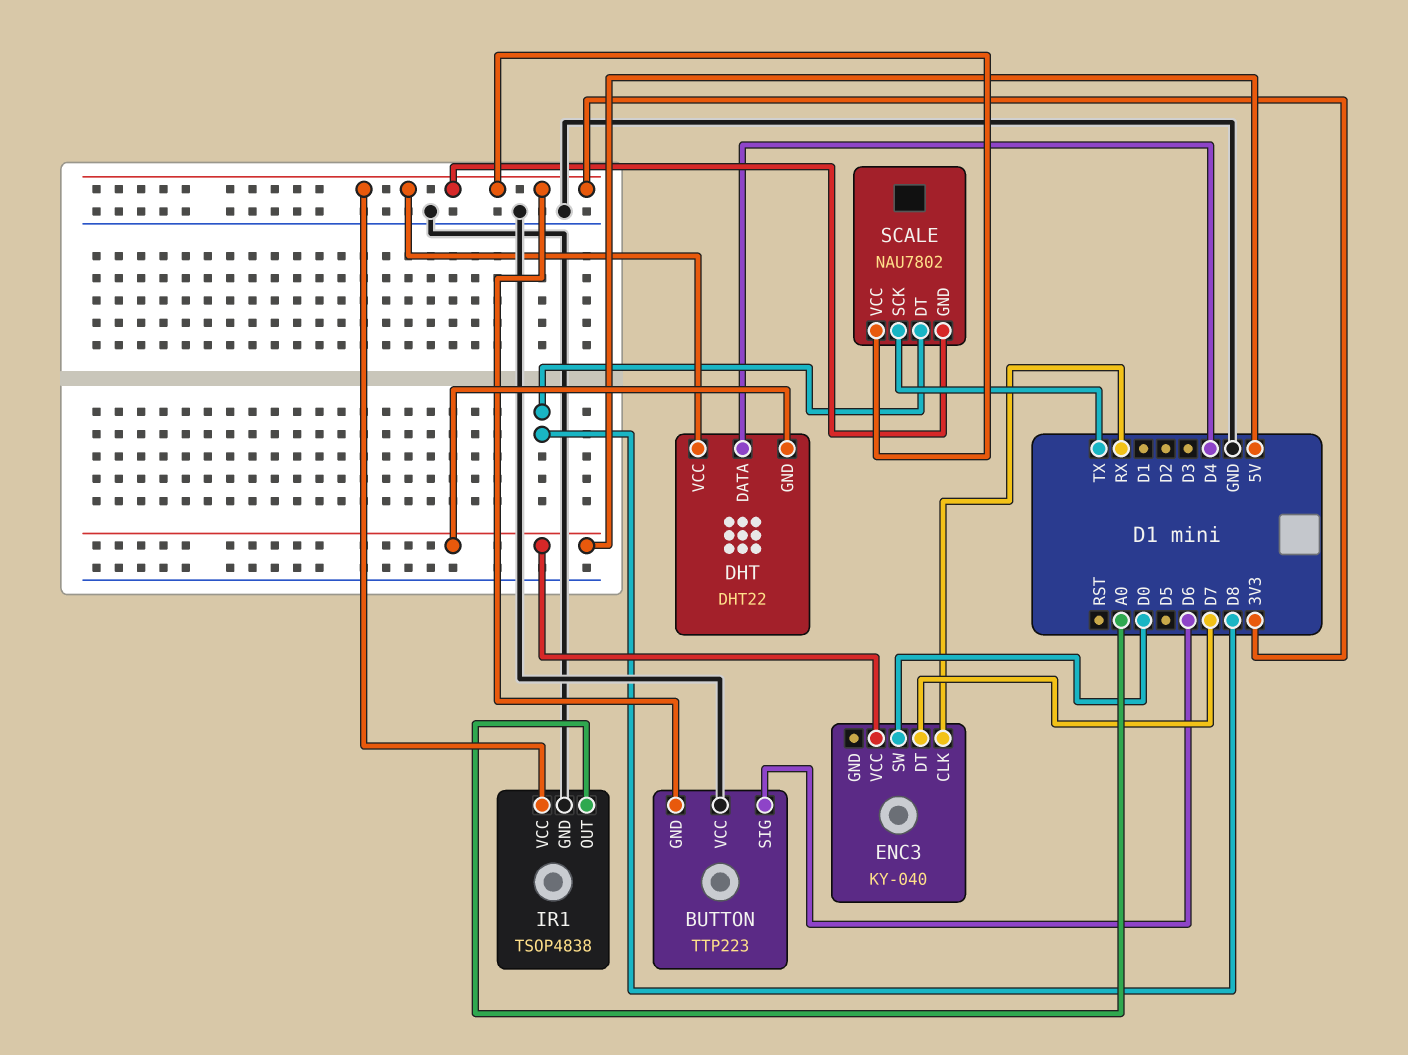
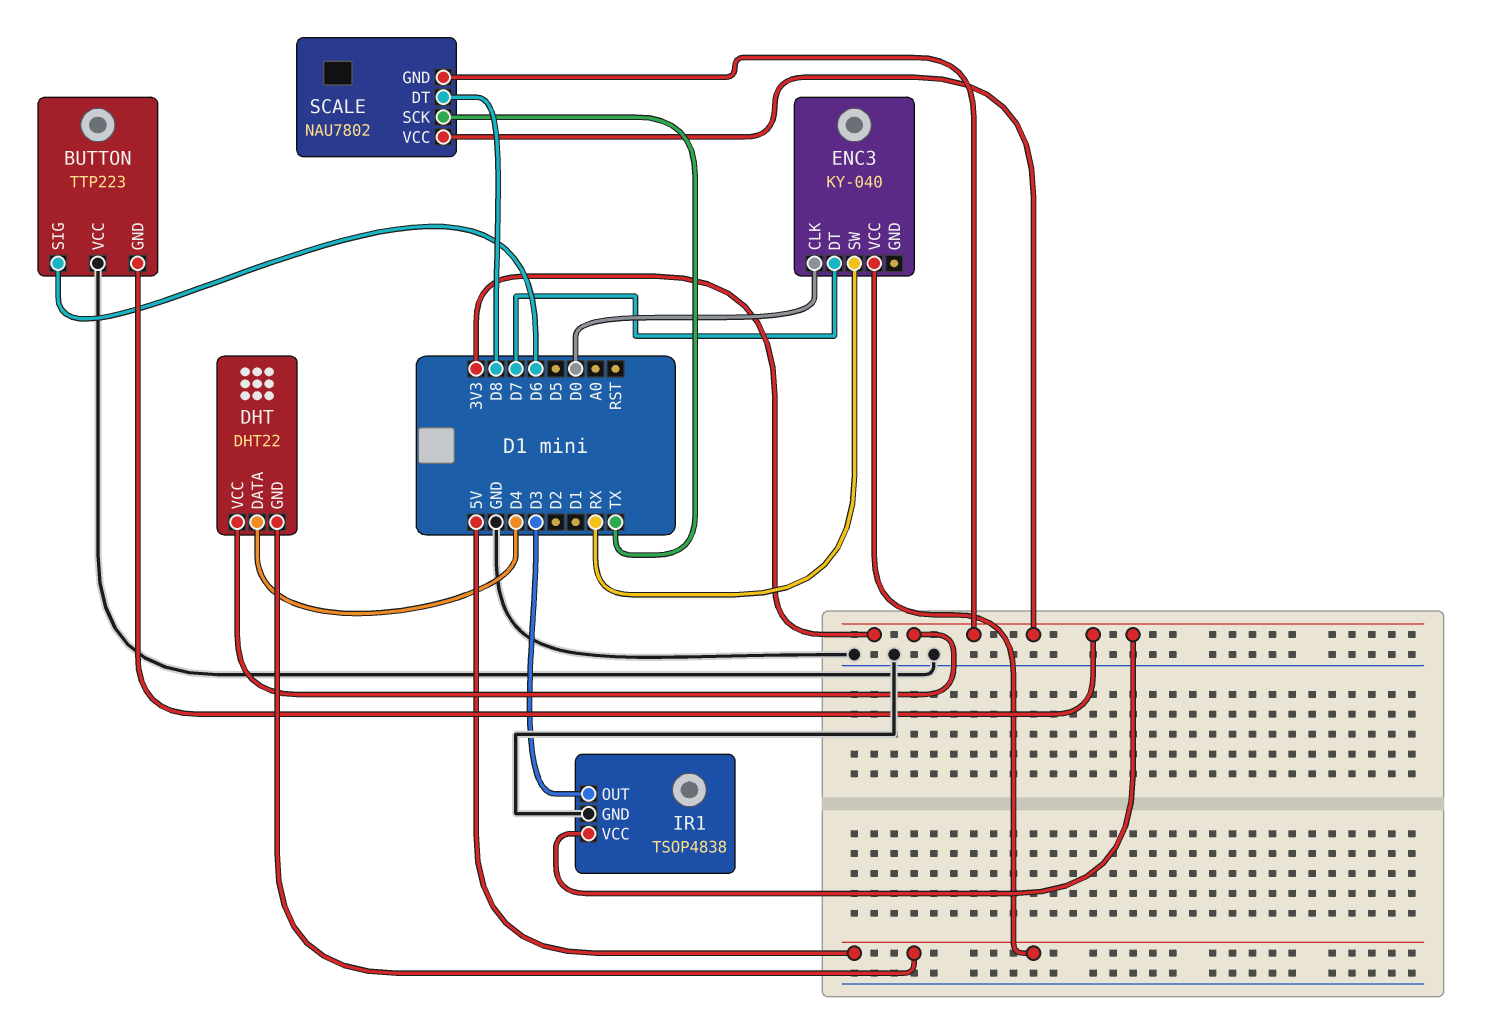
ENC3 pin CLK: RX -> D0
ENC3 pin SW: D0 -> RX
IR1 pin OUT: A0 -> D3

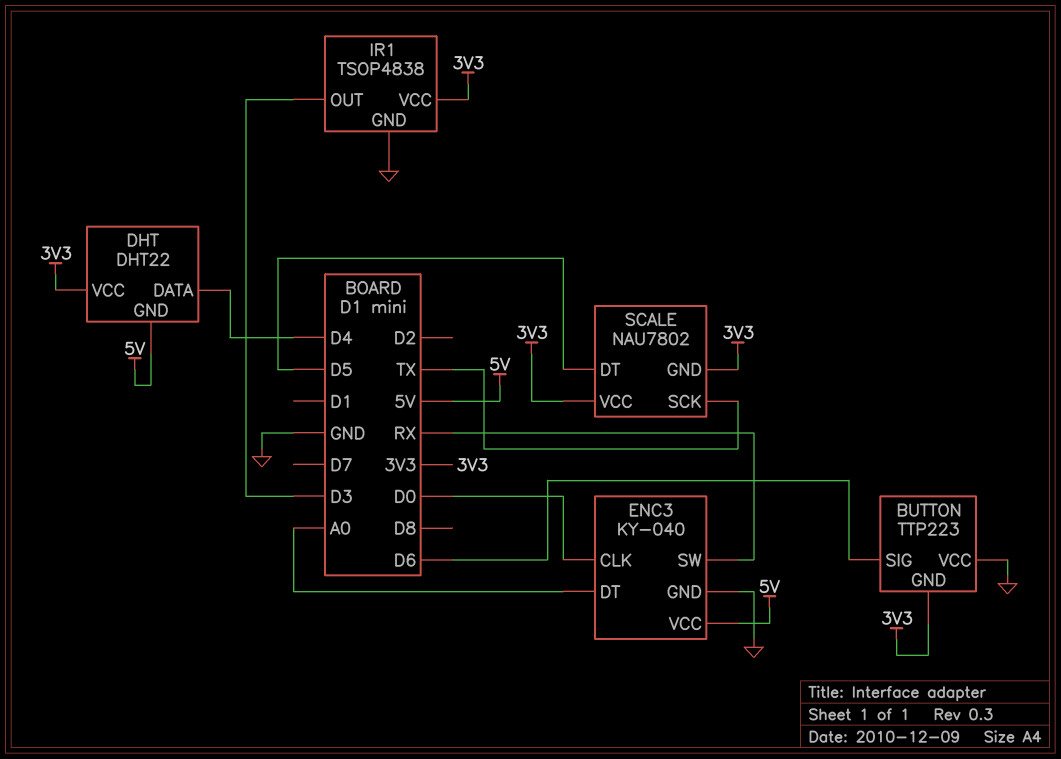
ENC3 pin DT: D7 -> A0
ENC3 pin GND: none -> GND
SCALE pin DT: D8 -> D5

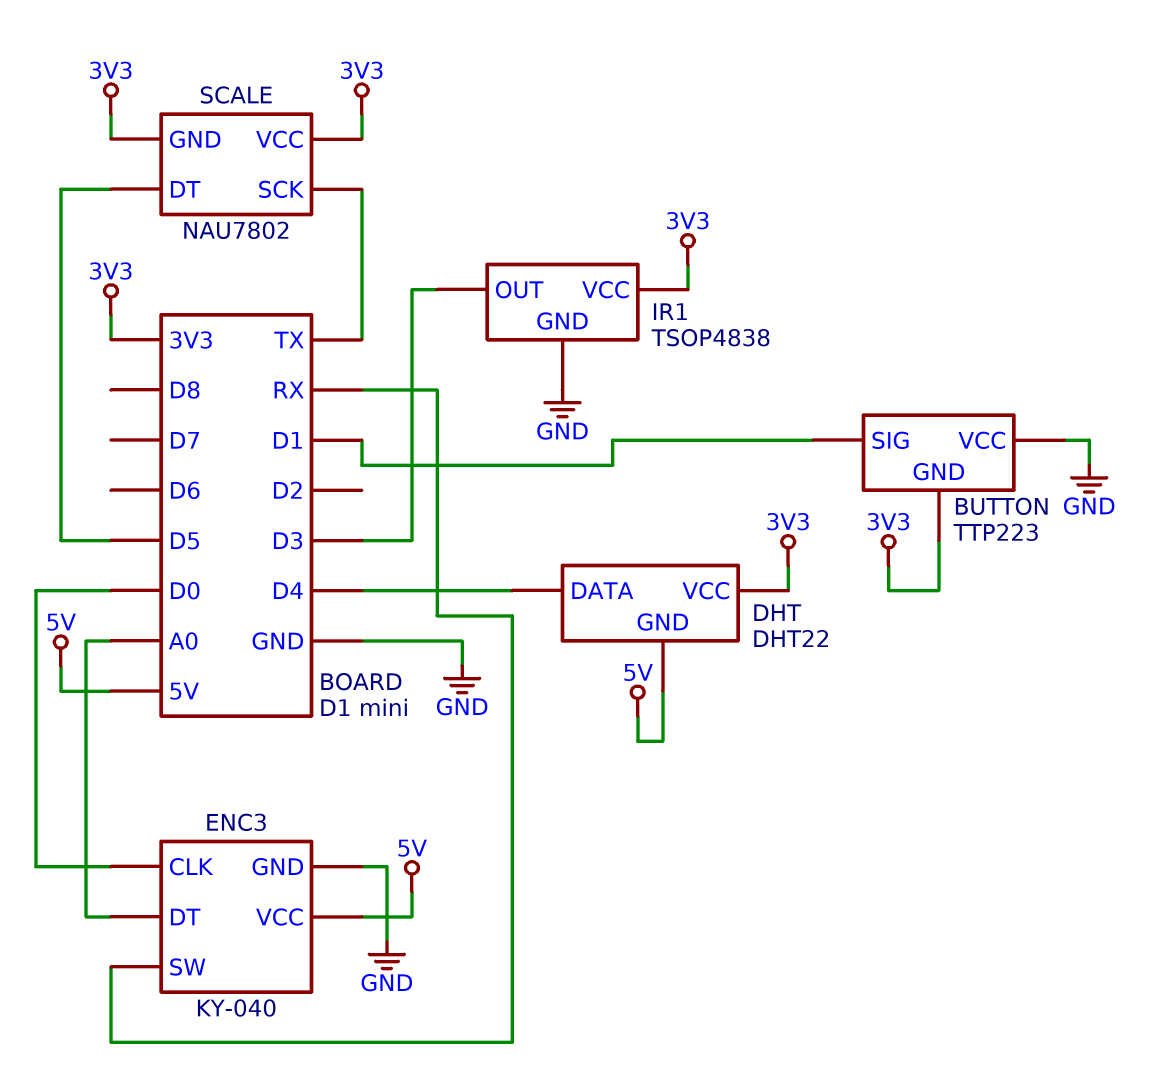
BUTTON pin SIG: D6 -> D1

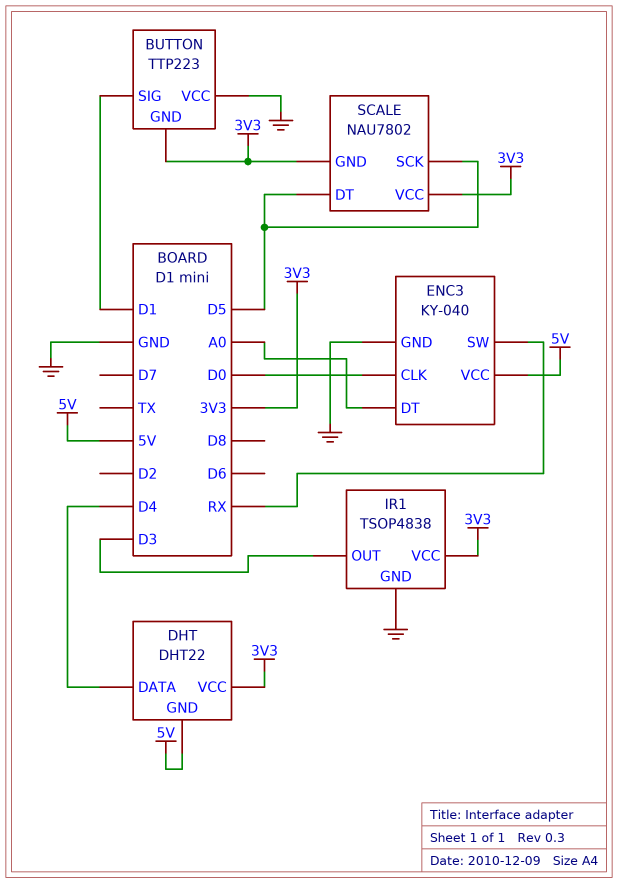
SCALE pin SCK: TX -> D5

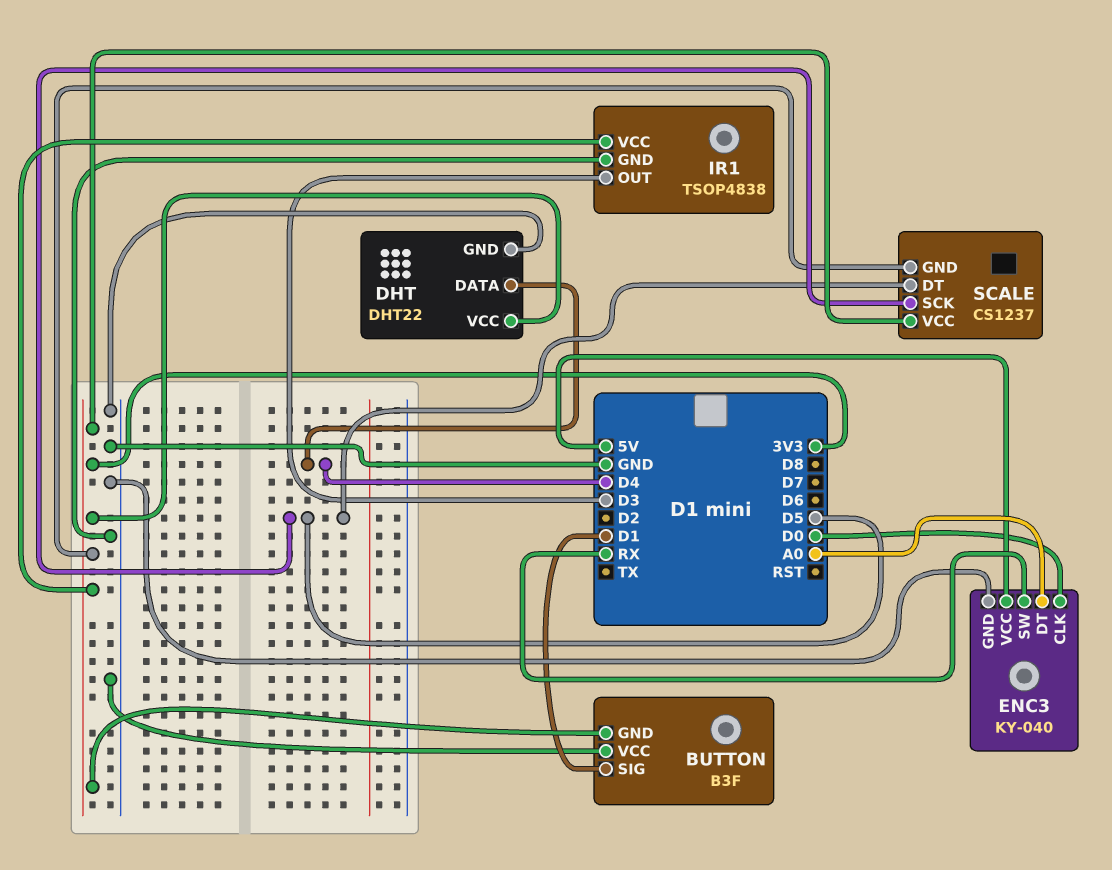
BUTTON: TTP223 -> B3F
DHT pin GND: 5V -> GND
SCALE: NAU7802 -> CS1237

